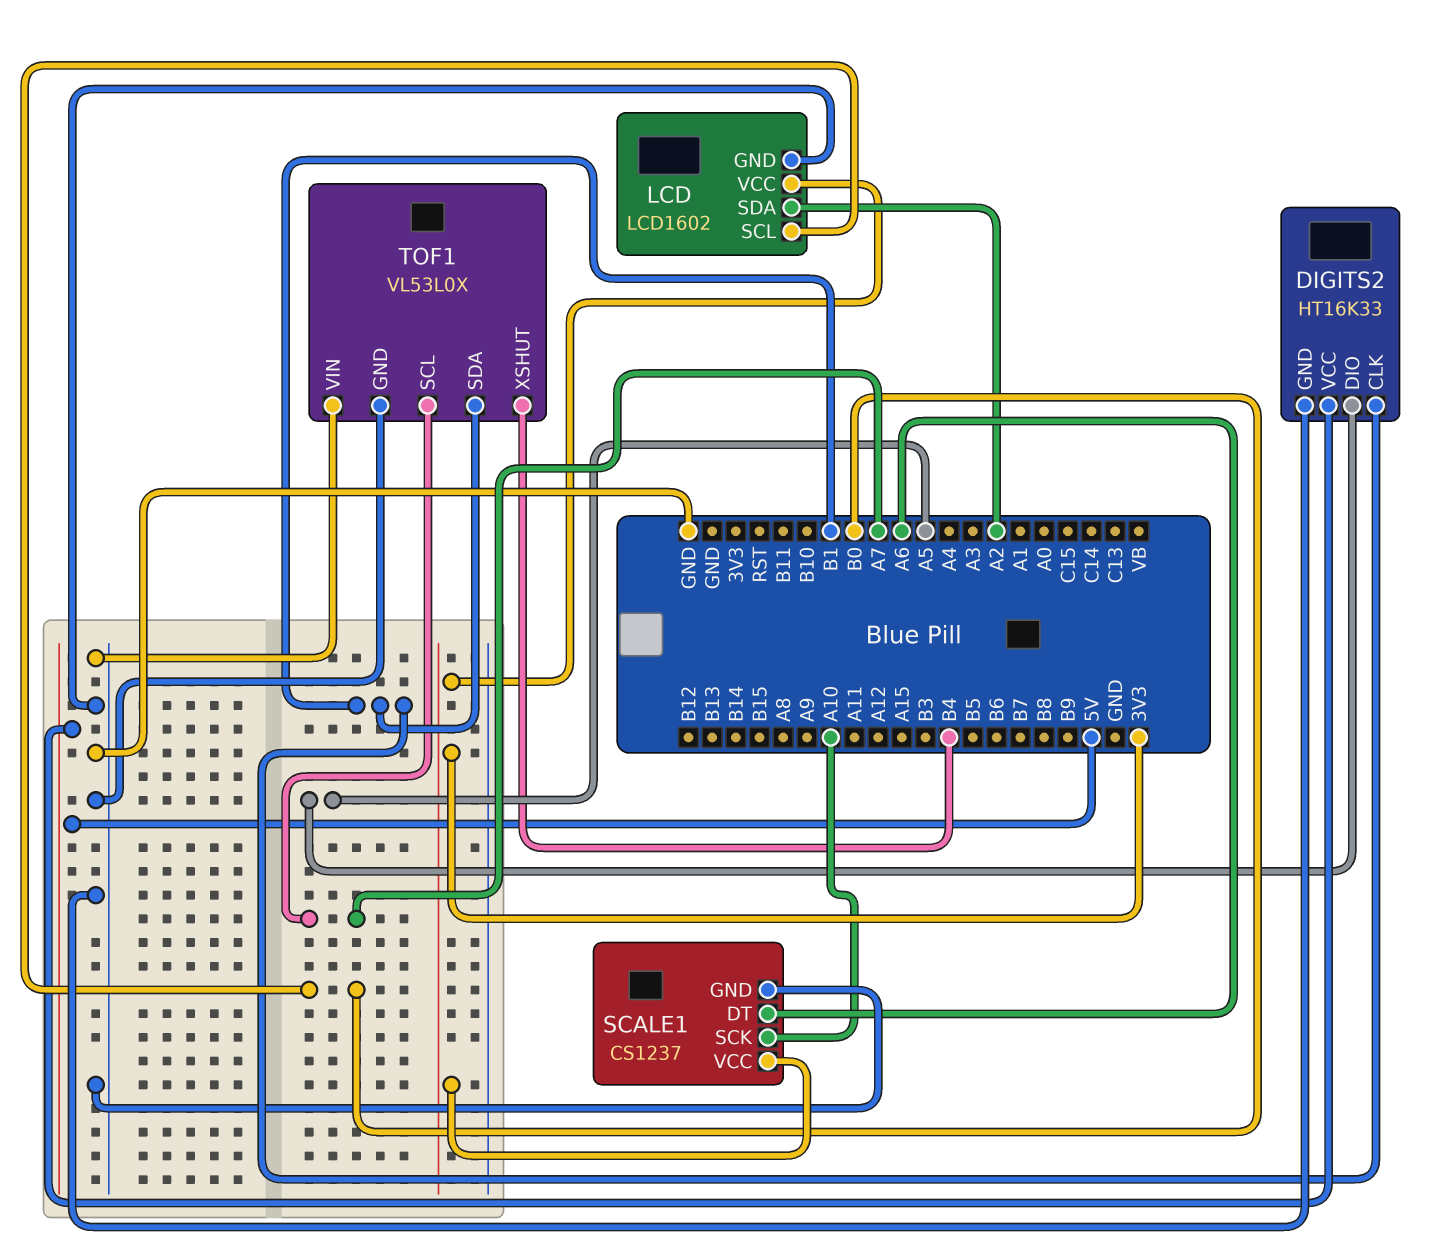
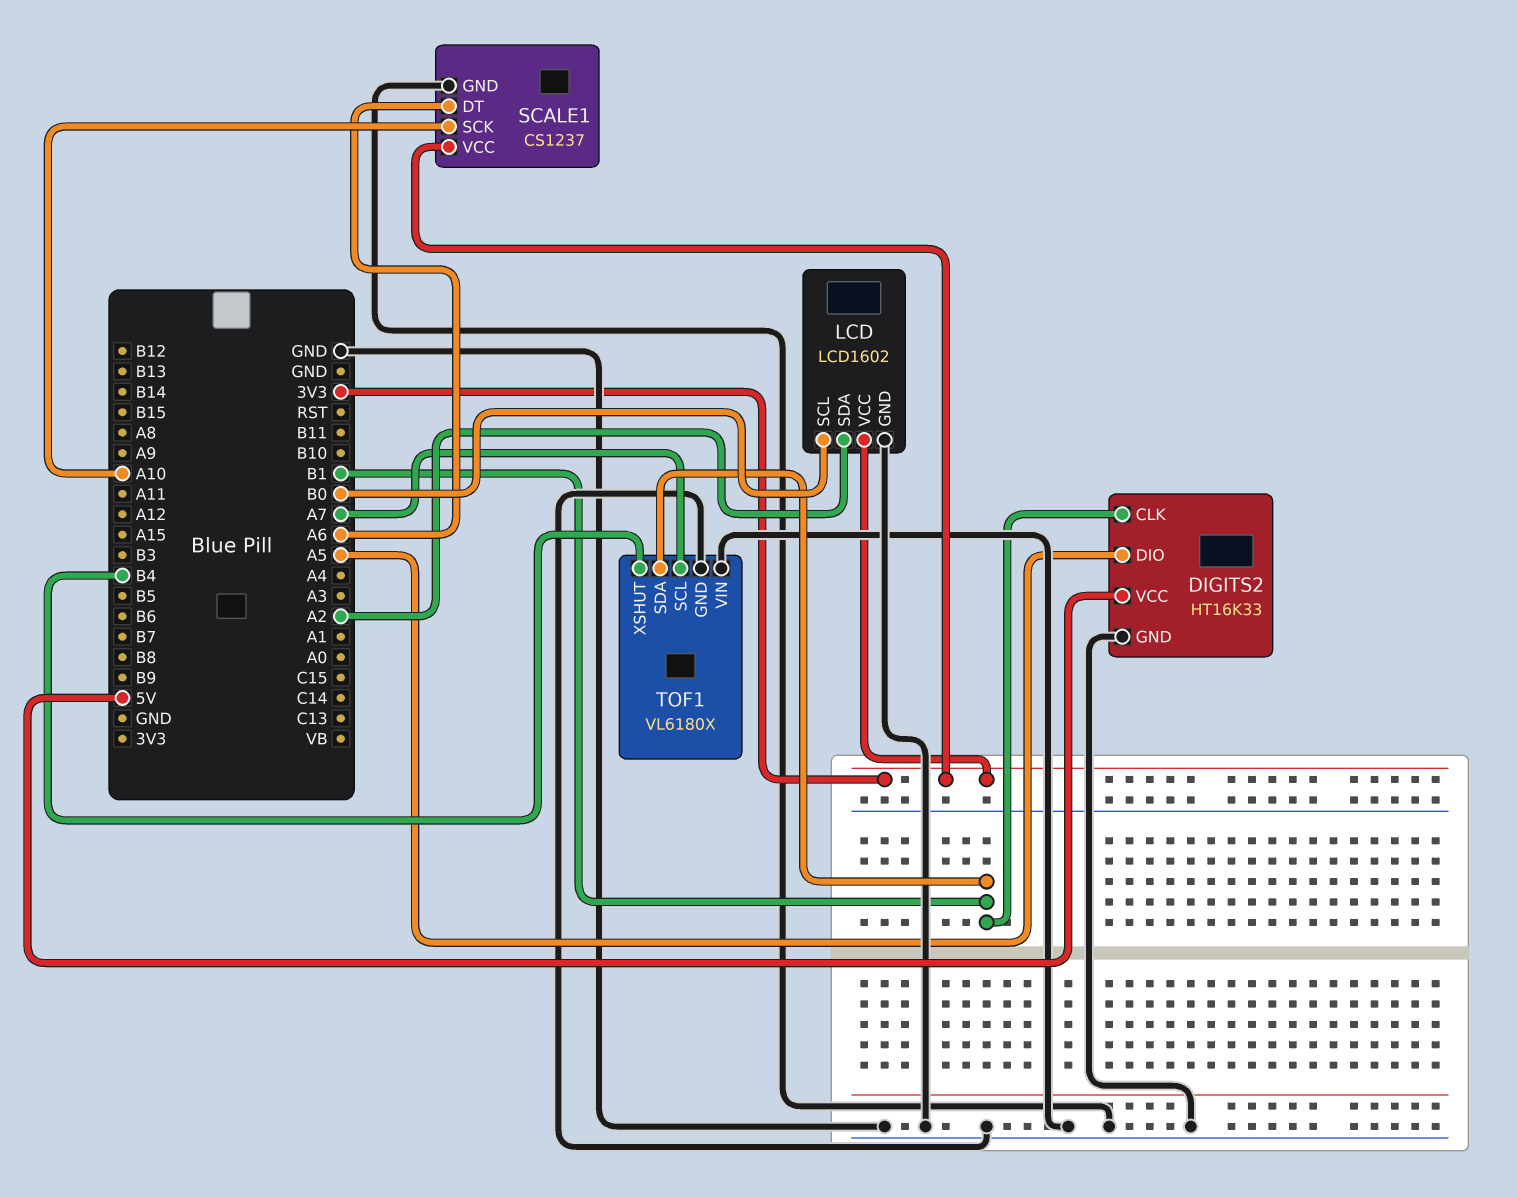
TOF1: VL53L0X -> VL6180X

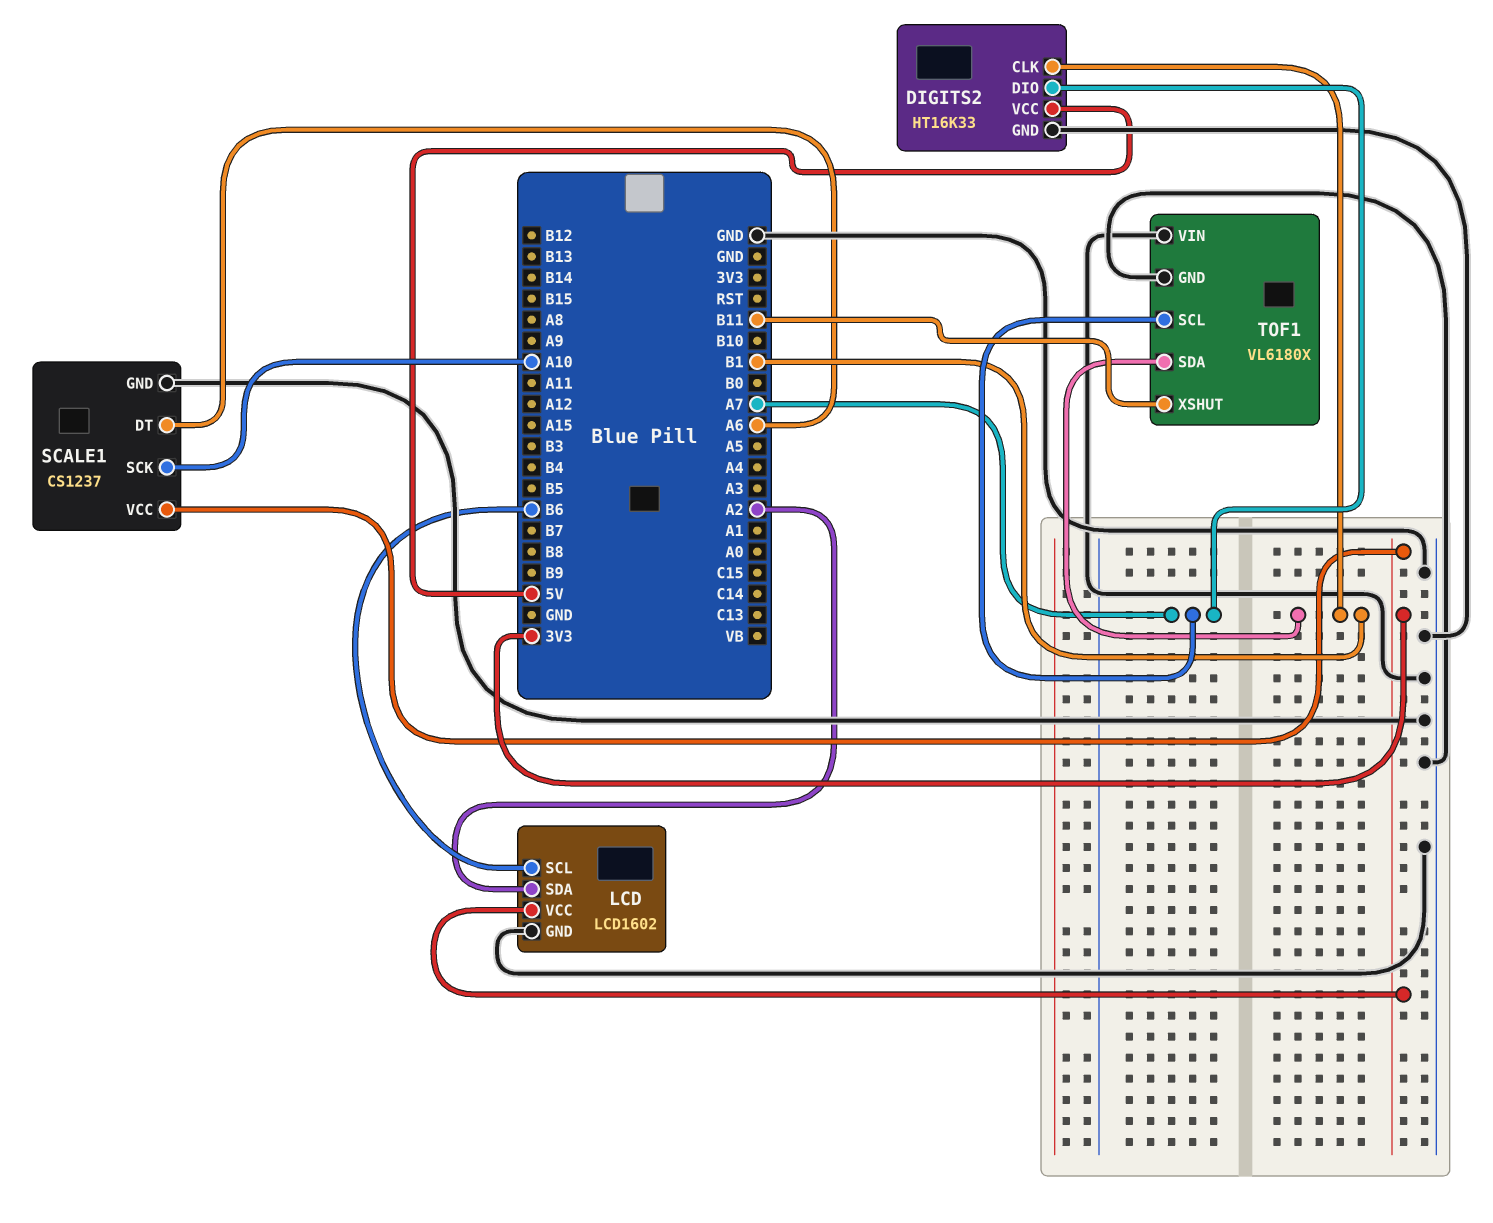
DIGITS2 pin DIO: A5 -> A7
LCD pin SCL: B0 -> B6
TOF1 pin XSHUT: B4 -> B11

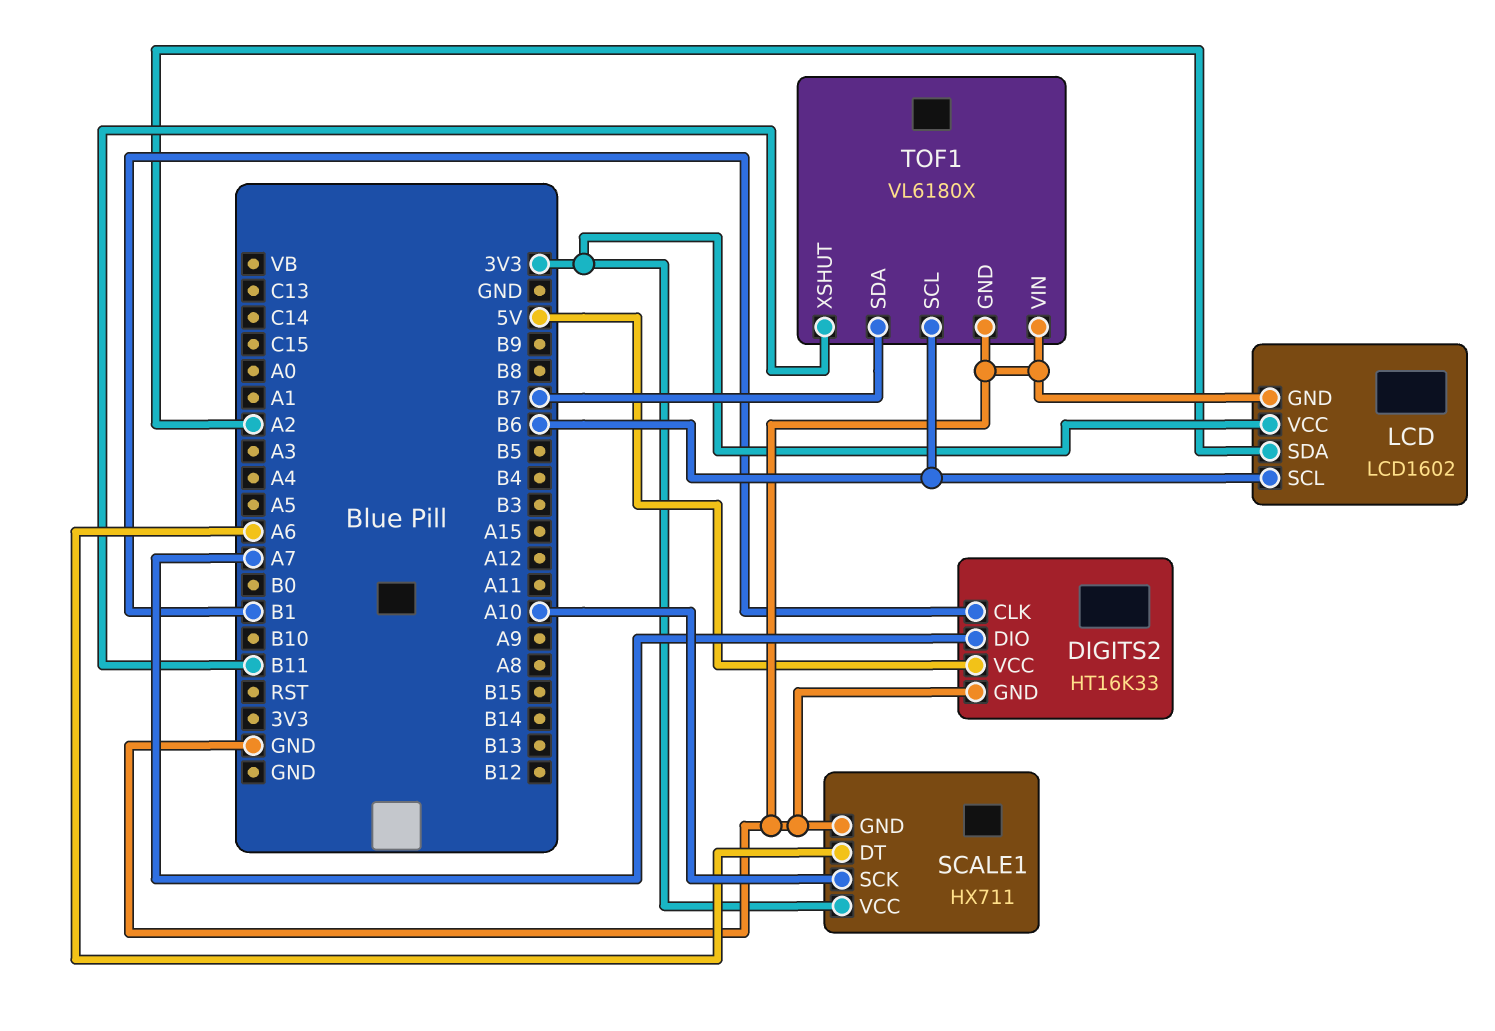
SCALE1: CS1237 -> HX711
TOF1 pin SCL: A7 -> B6
TOF1 pin SDA: B1 -> B7

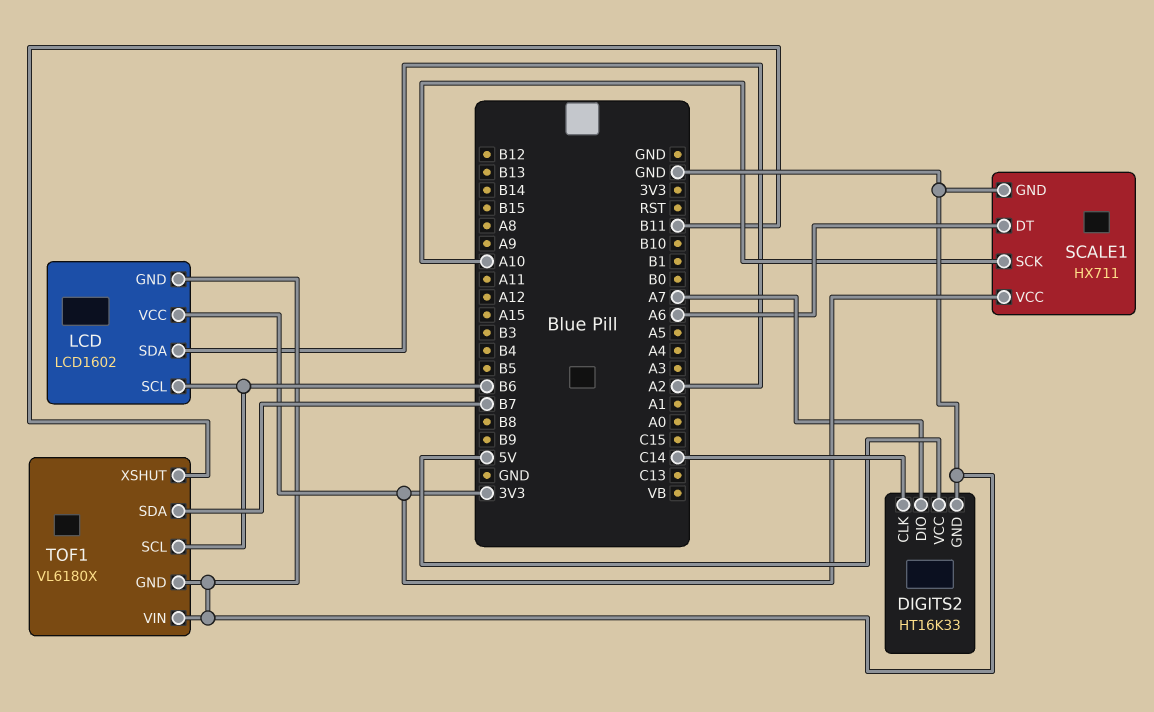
DIGITS2 pin CLK: B1 -> C14

